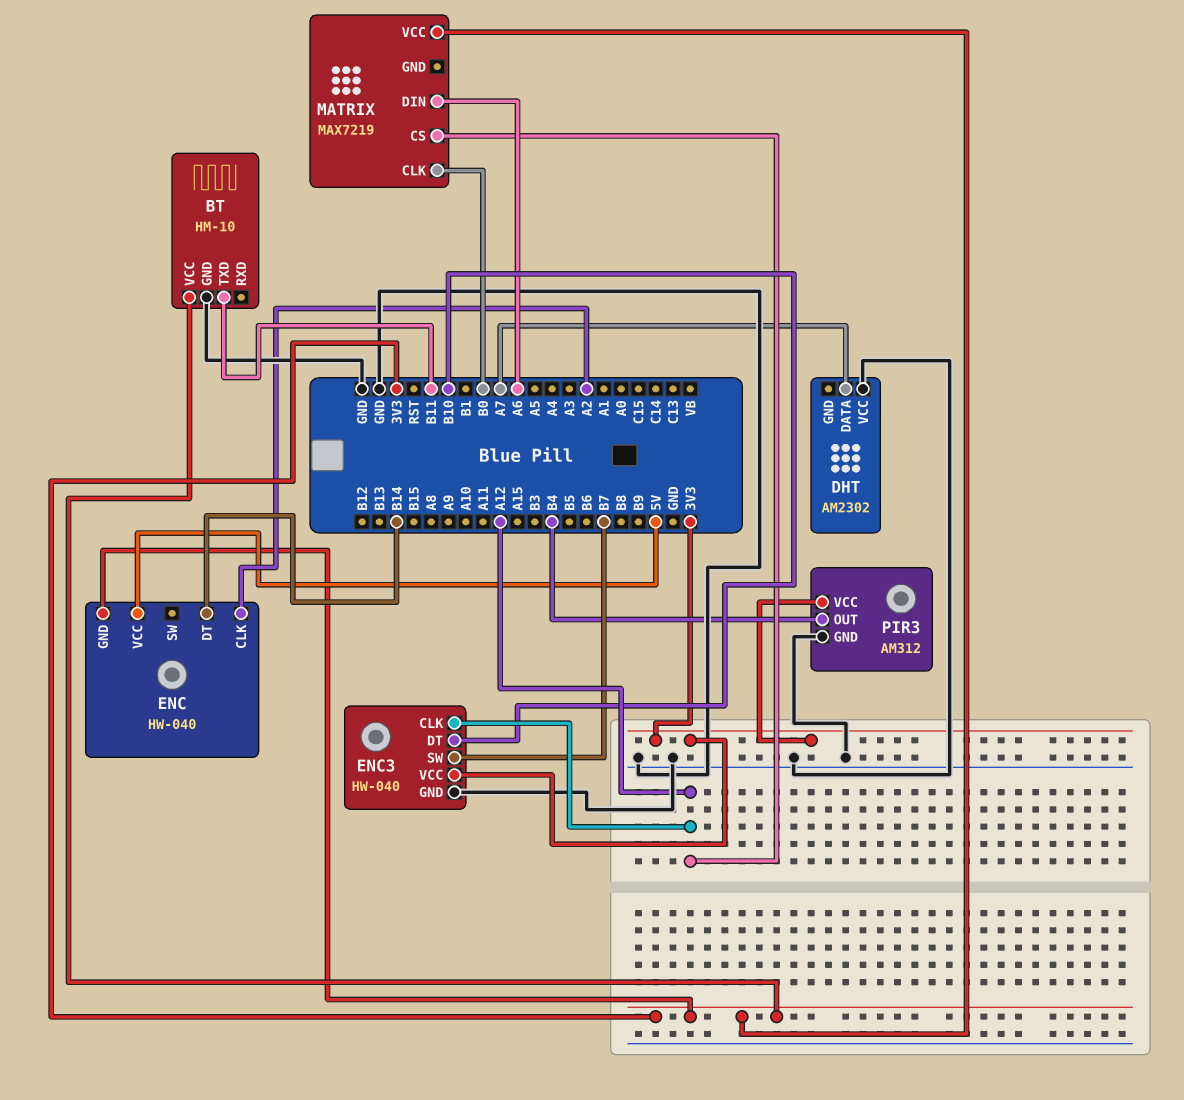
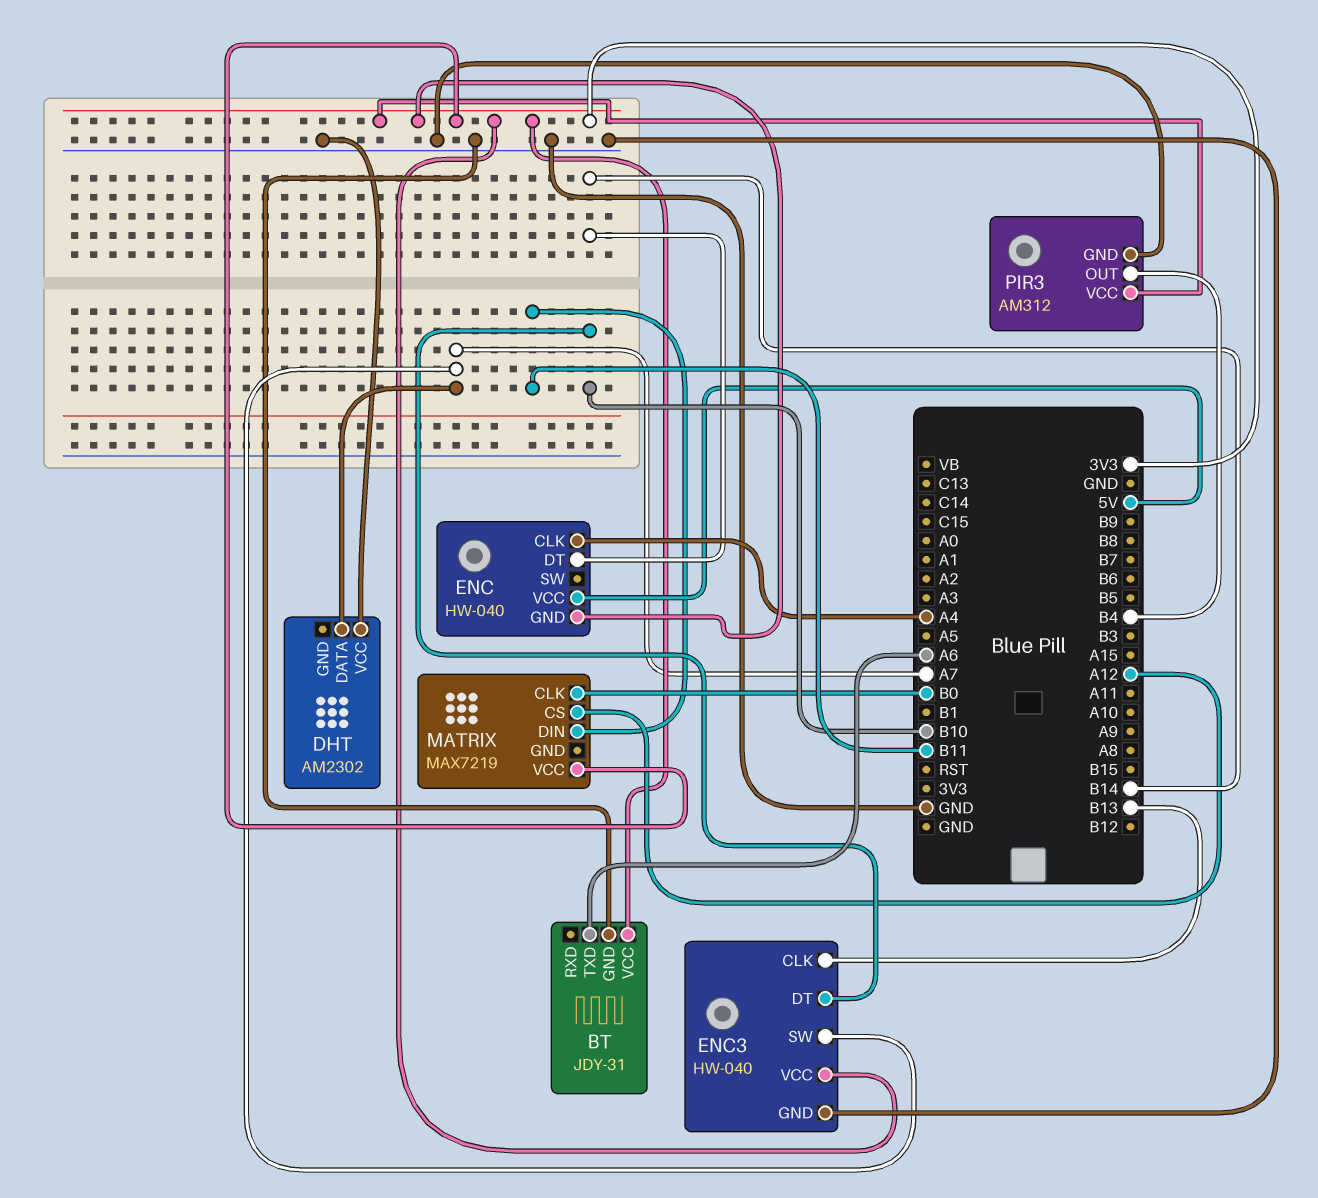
BT: HM-10 -> JDY-31
BT pin TXD: B11 -> A6
ENC pin CLK: A2 -> A4
ENC3 pin CLK: A12 -> B13
ENC3 pin SW: B7 -> A7
MATRIX pin DIN: A6 -> B11

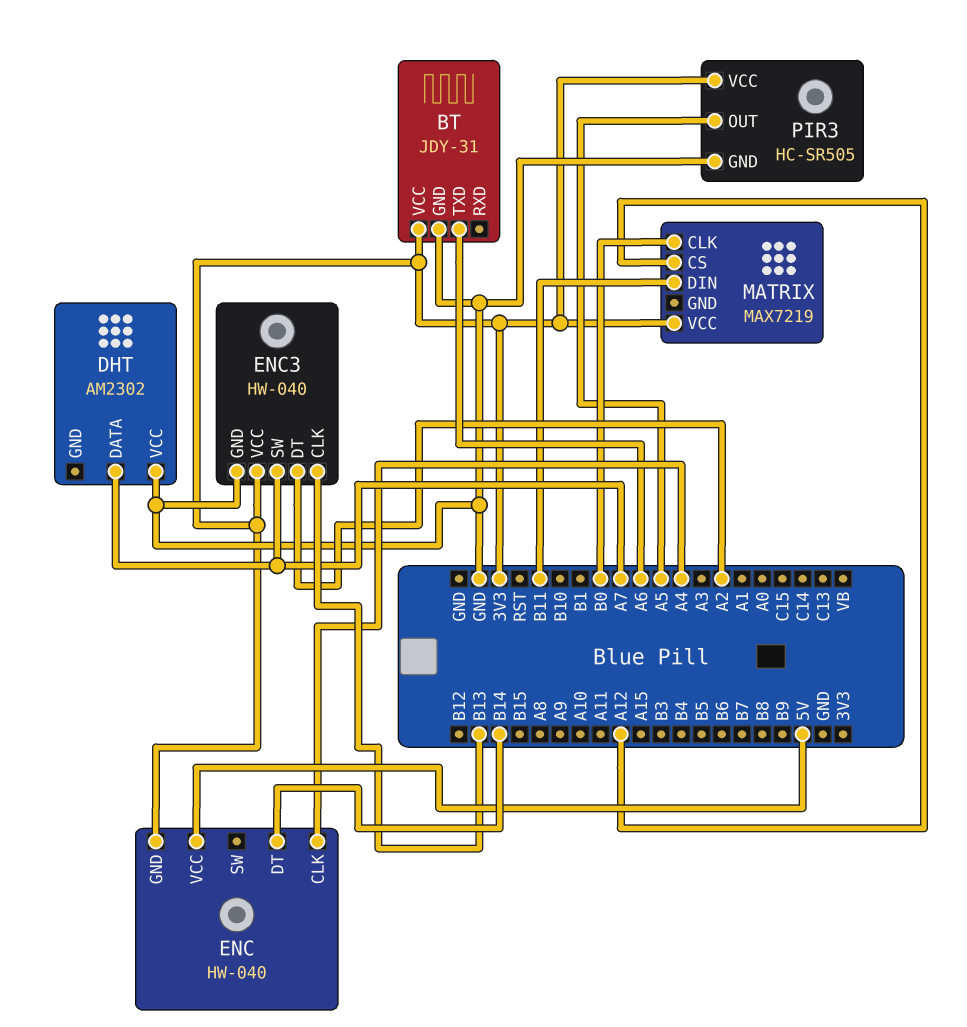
ENC3 pin DT: B10 -> A2
PIR3: AM312 -> HC-SR505
PIR3 pin OUT: B4 -> A5

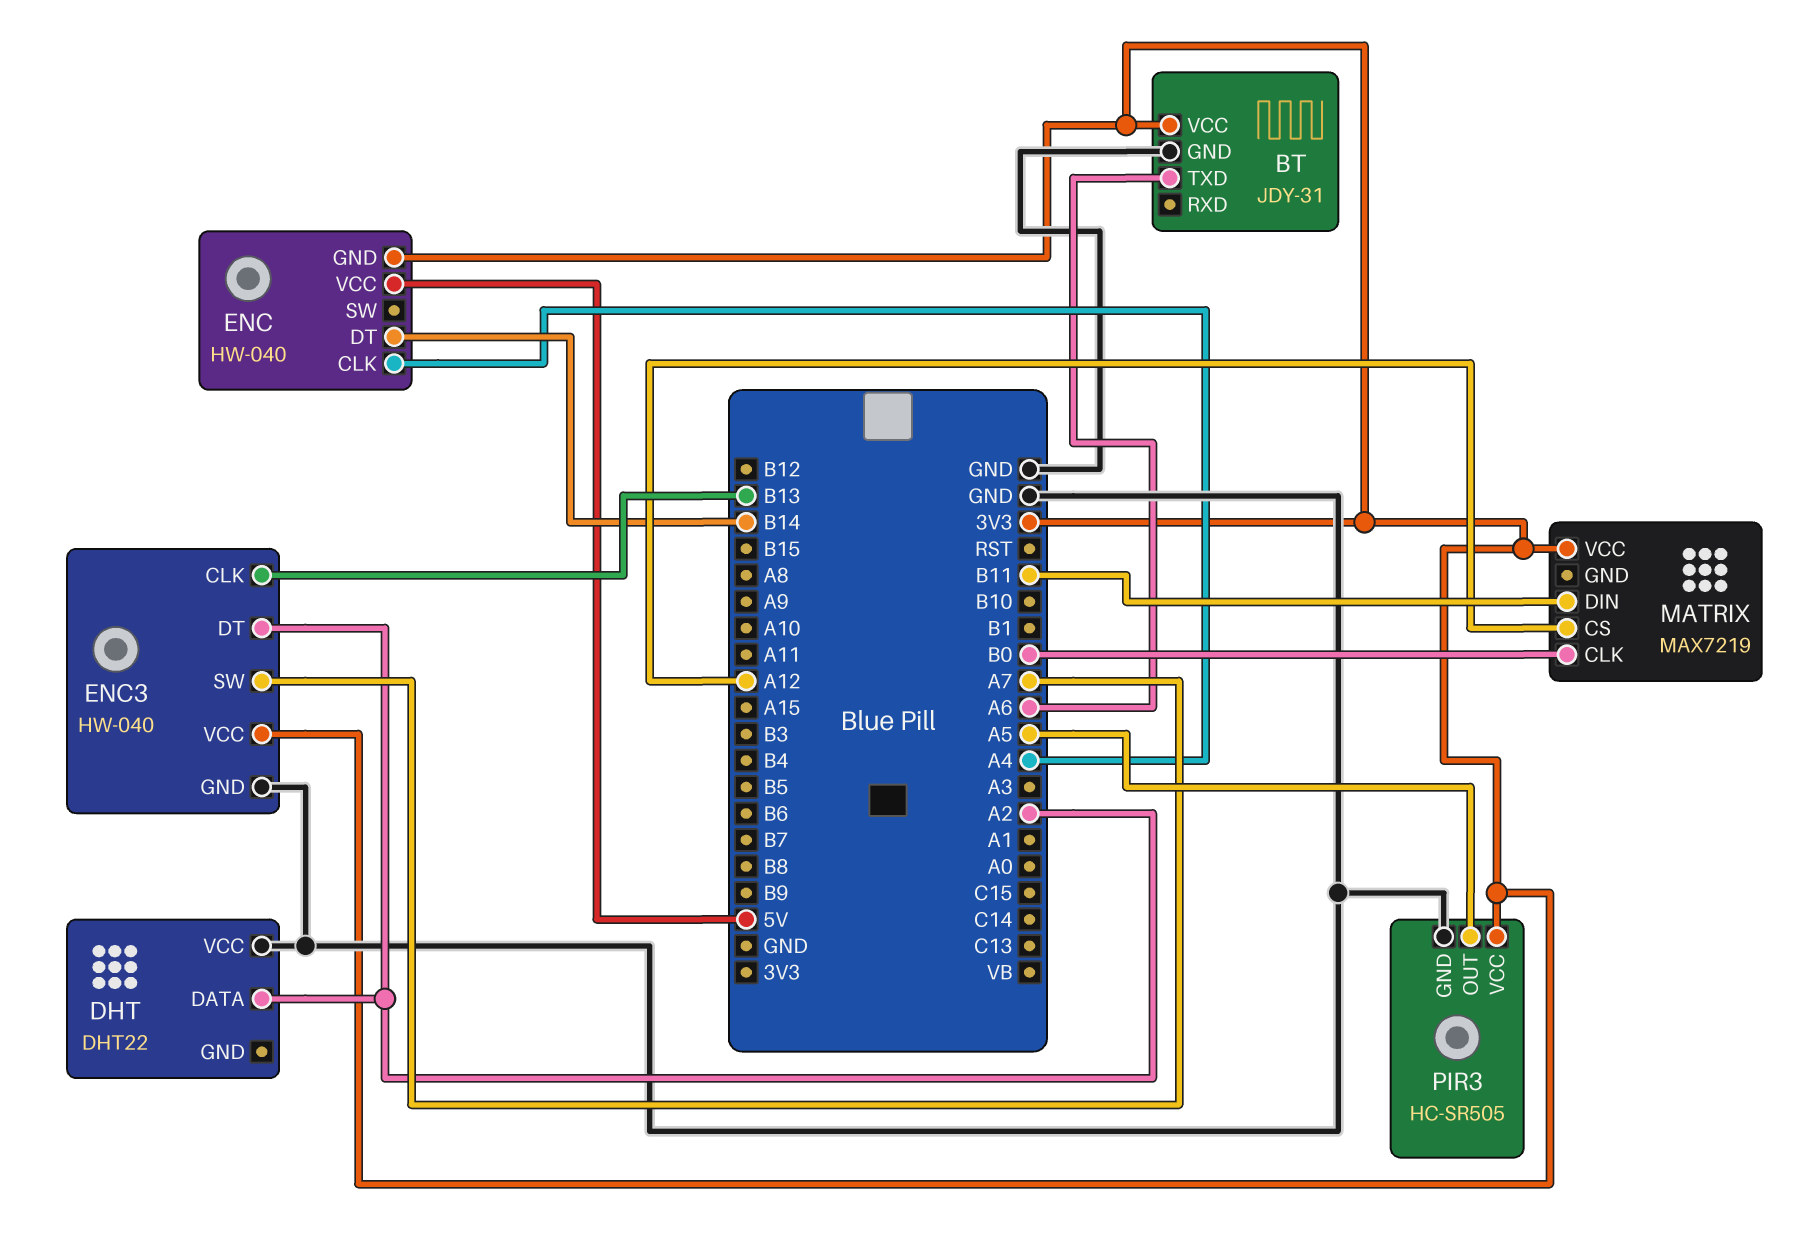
DHT: AM2302 -> DHT22
DHT pin DATA: A7 -> A2

